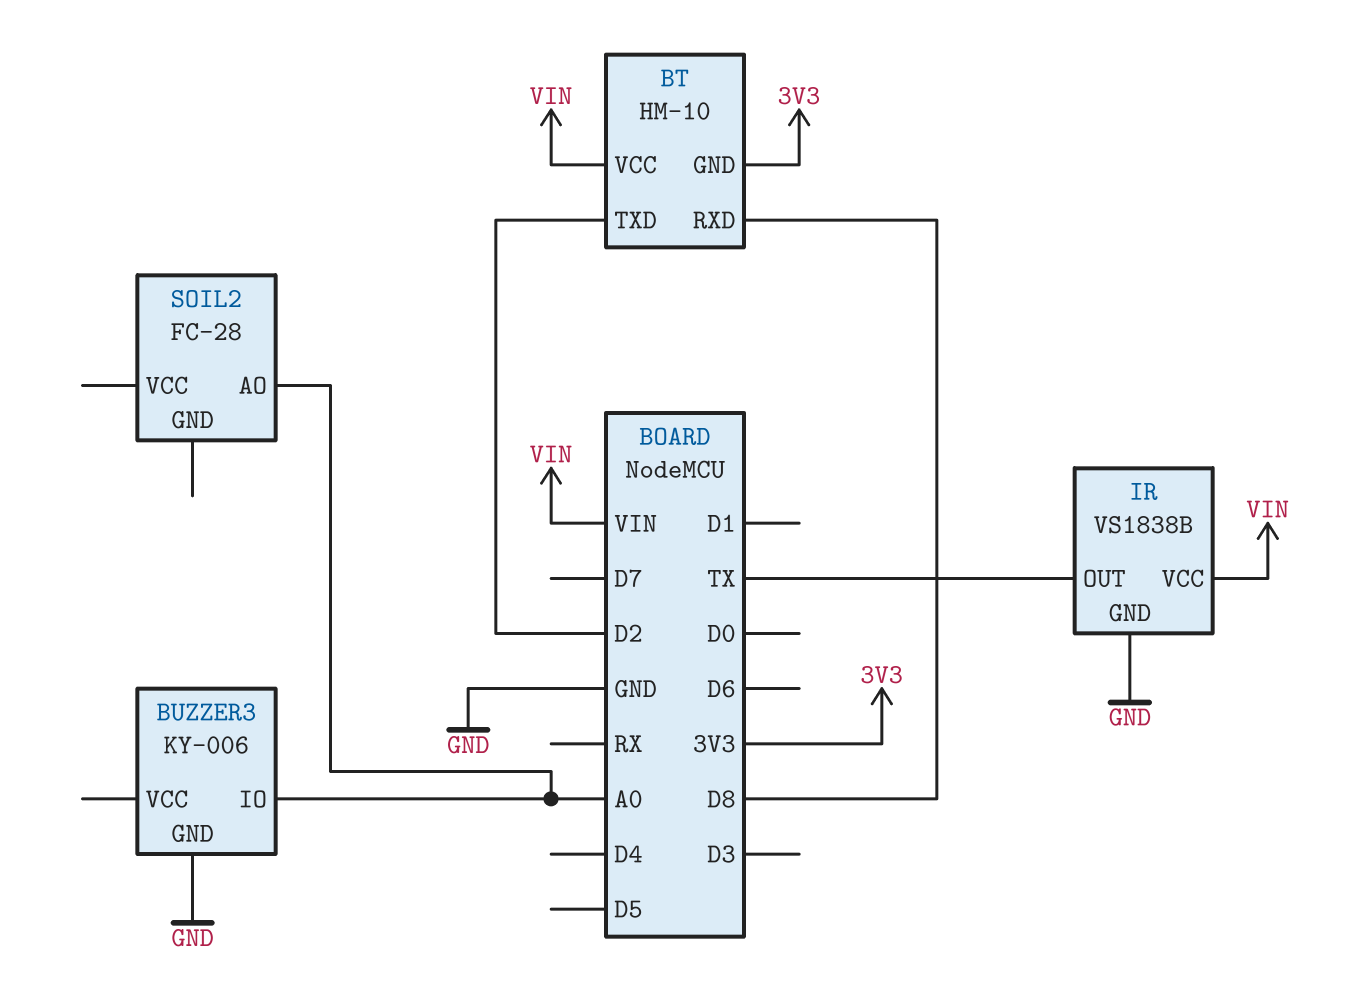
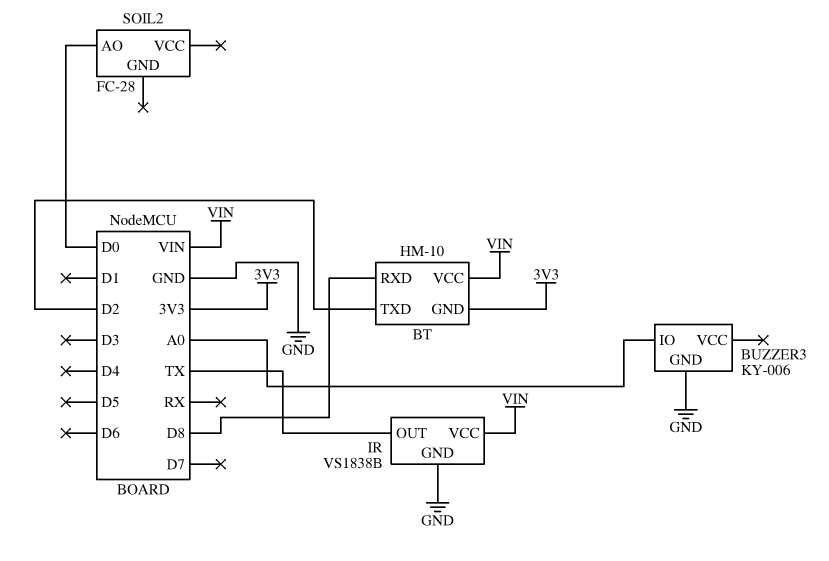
SOIL2 pin AO: A0 -> D0

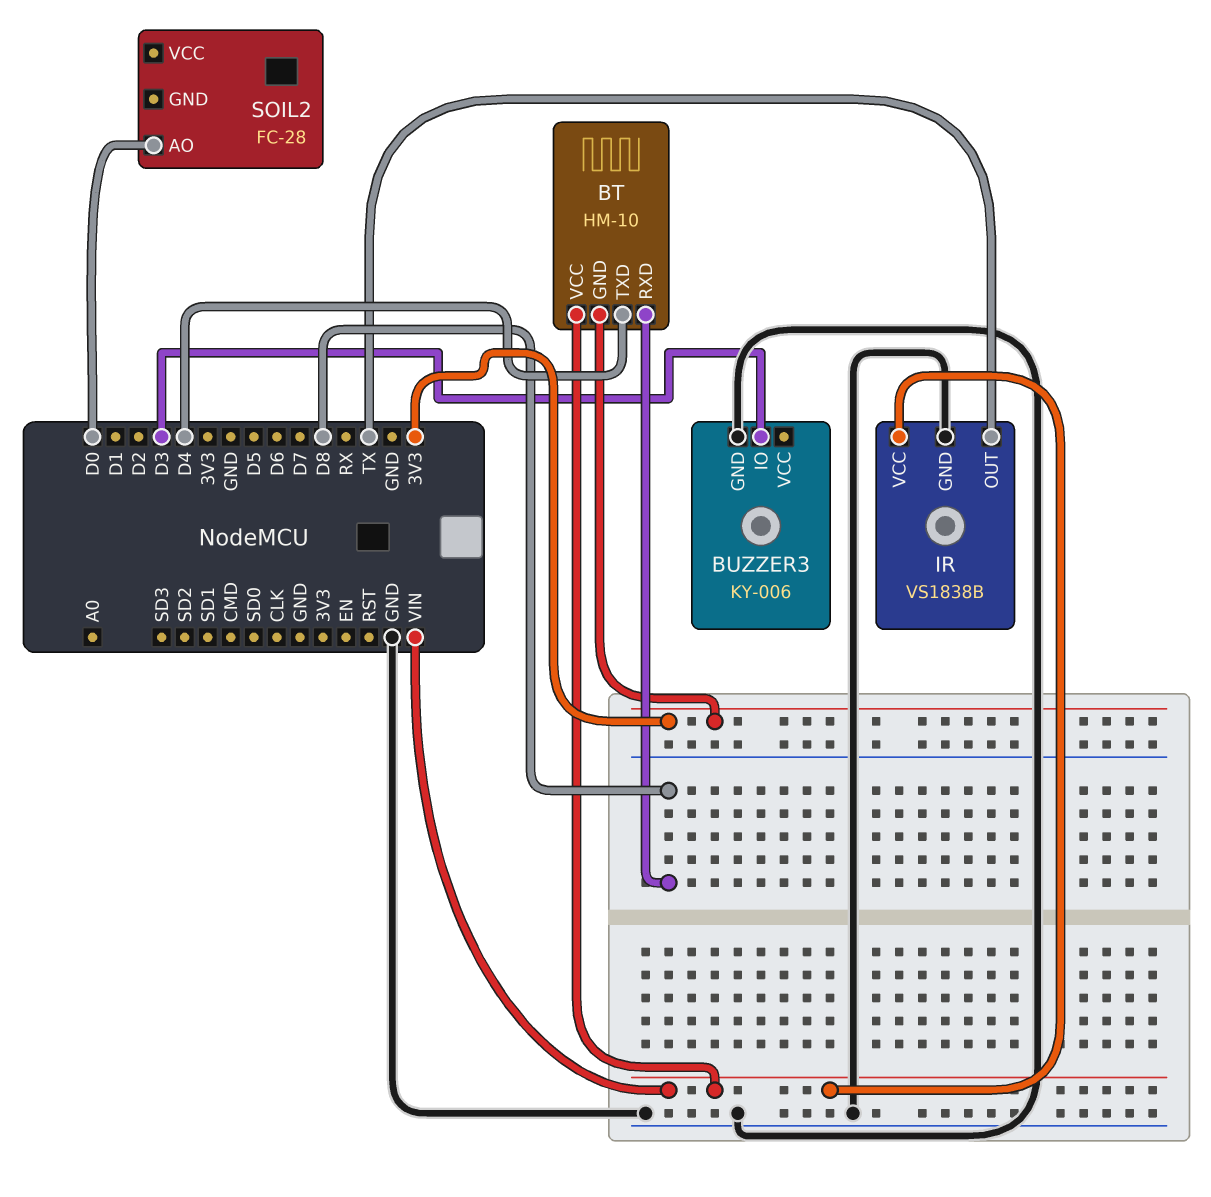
BT pin TXD: D2 -> D4
BUZZER3 pin IO: A0 -> D3

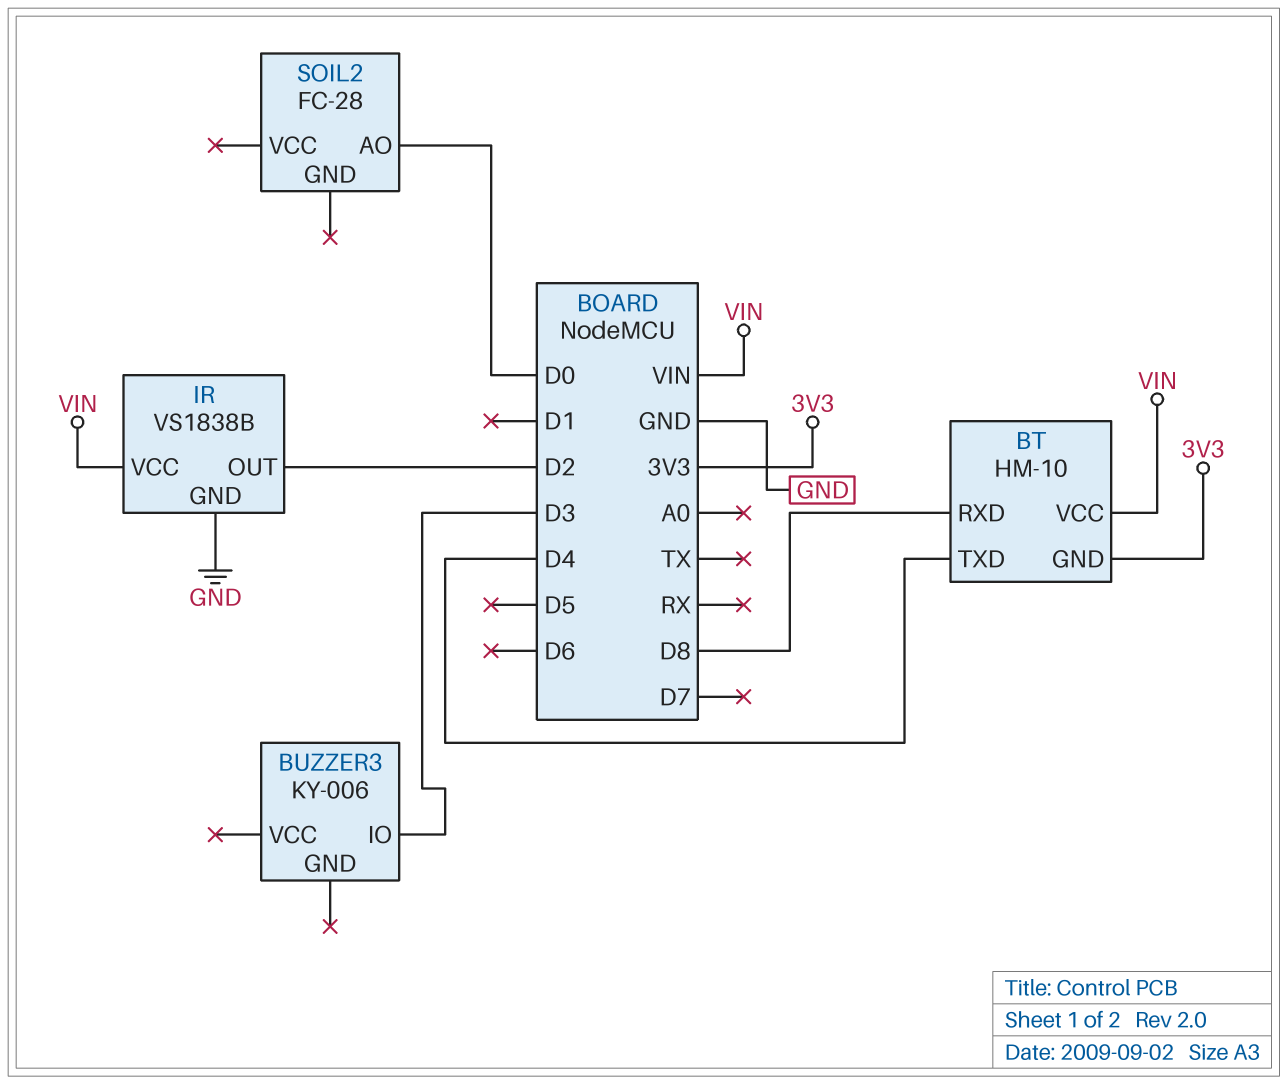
BUZZER3 pin GND: GND -> none
IR pin OUT: TX -> D2

